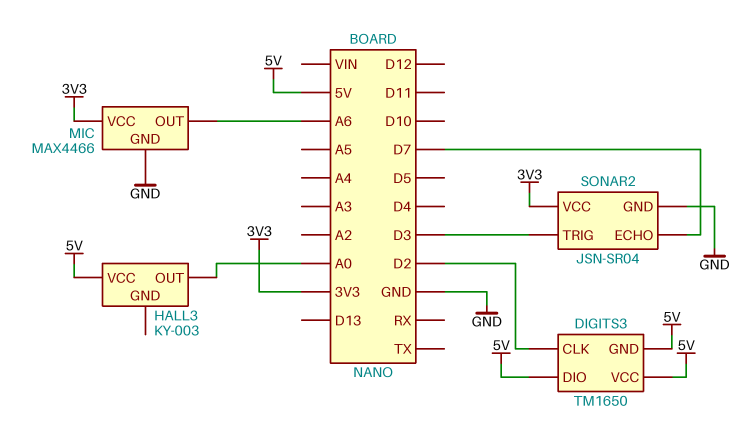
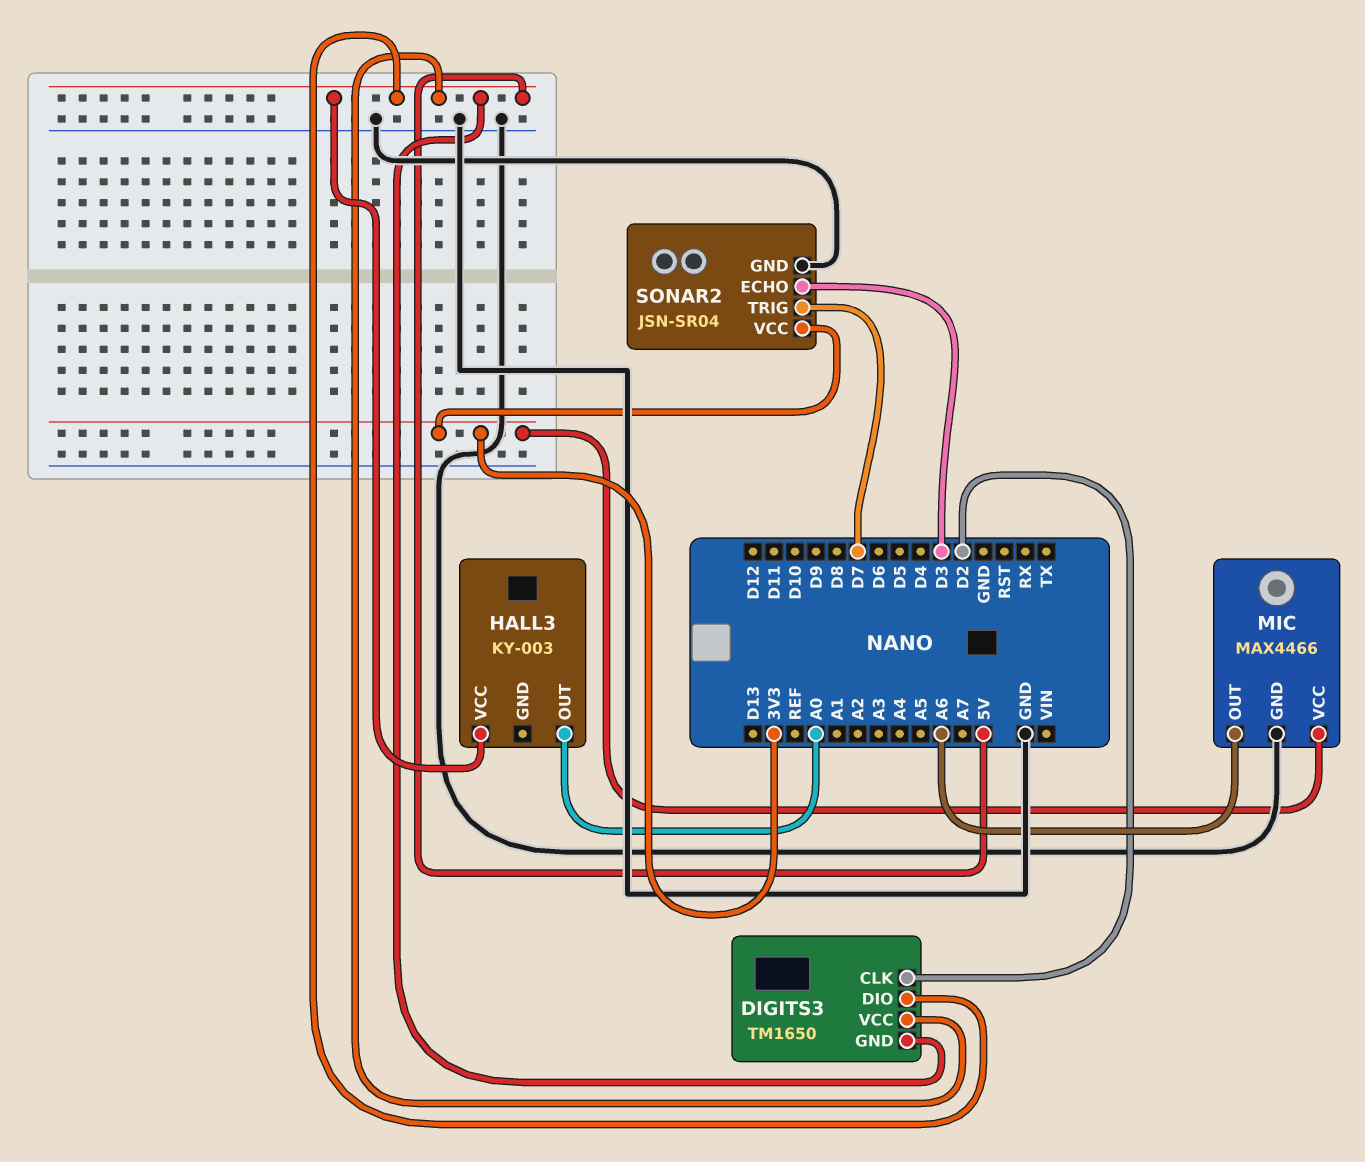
SONAR2 pin ECHO: D7 -> D3
SONAR2 pin TRIG: D3 -> D7

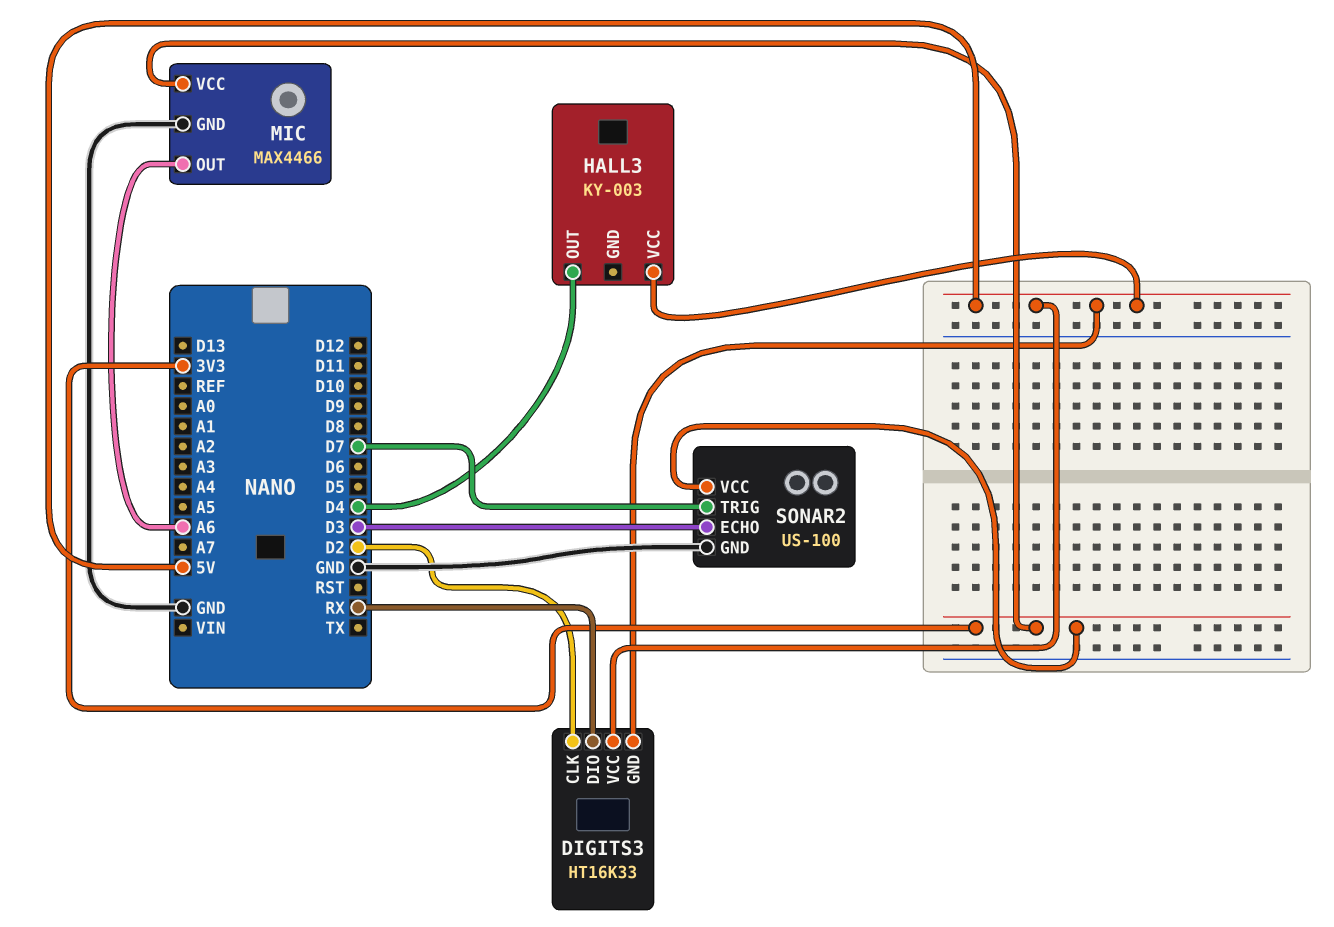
DIGITS3: TM1650 -> HT16K33
DIGITS3 pin DIO: 5V -> RX
HALL3 pin OUT: A0 -> D4
SONAR2: JSN-SR04 -> US-100

